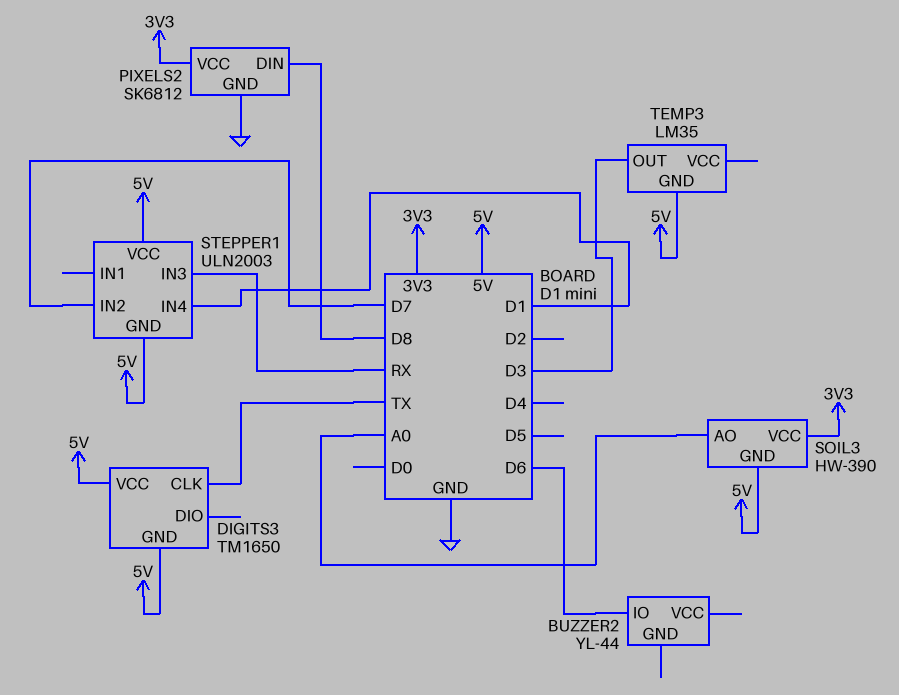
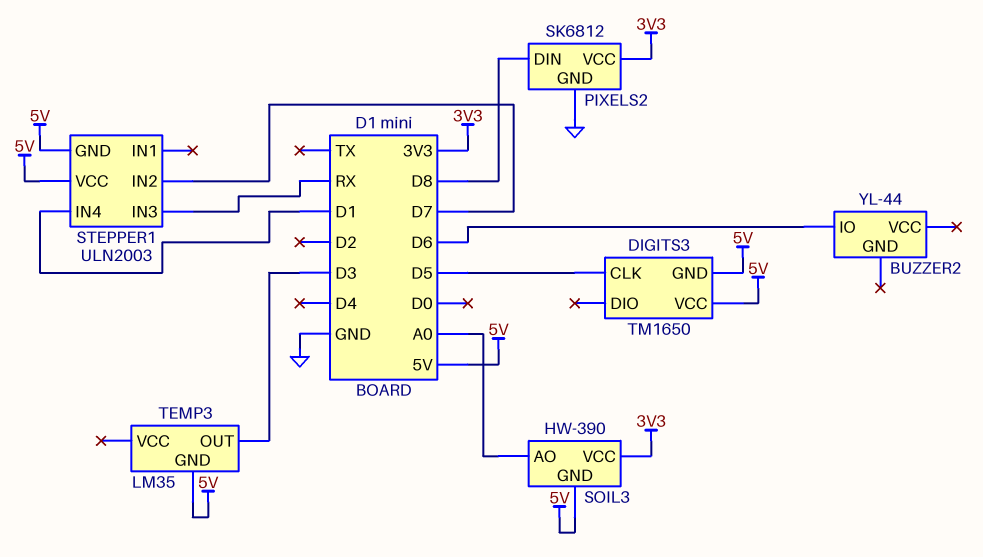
DIGITS3 pin CLK: TX -> D5

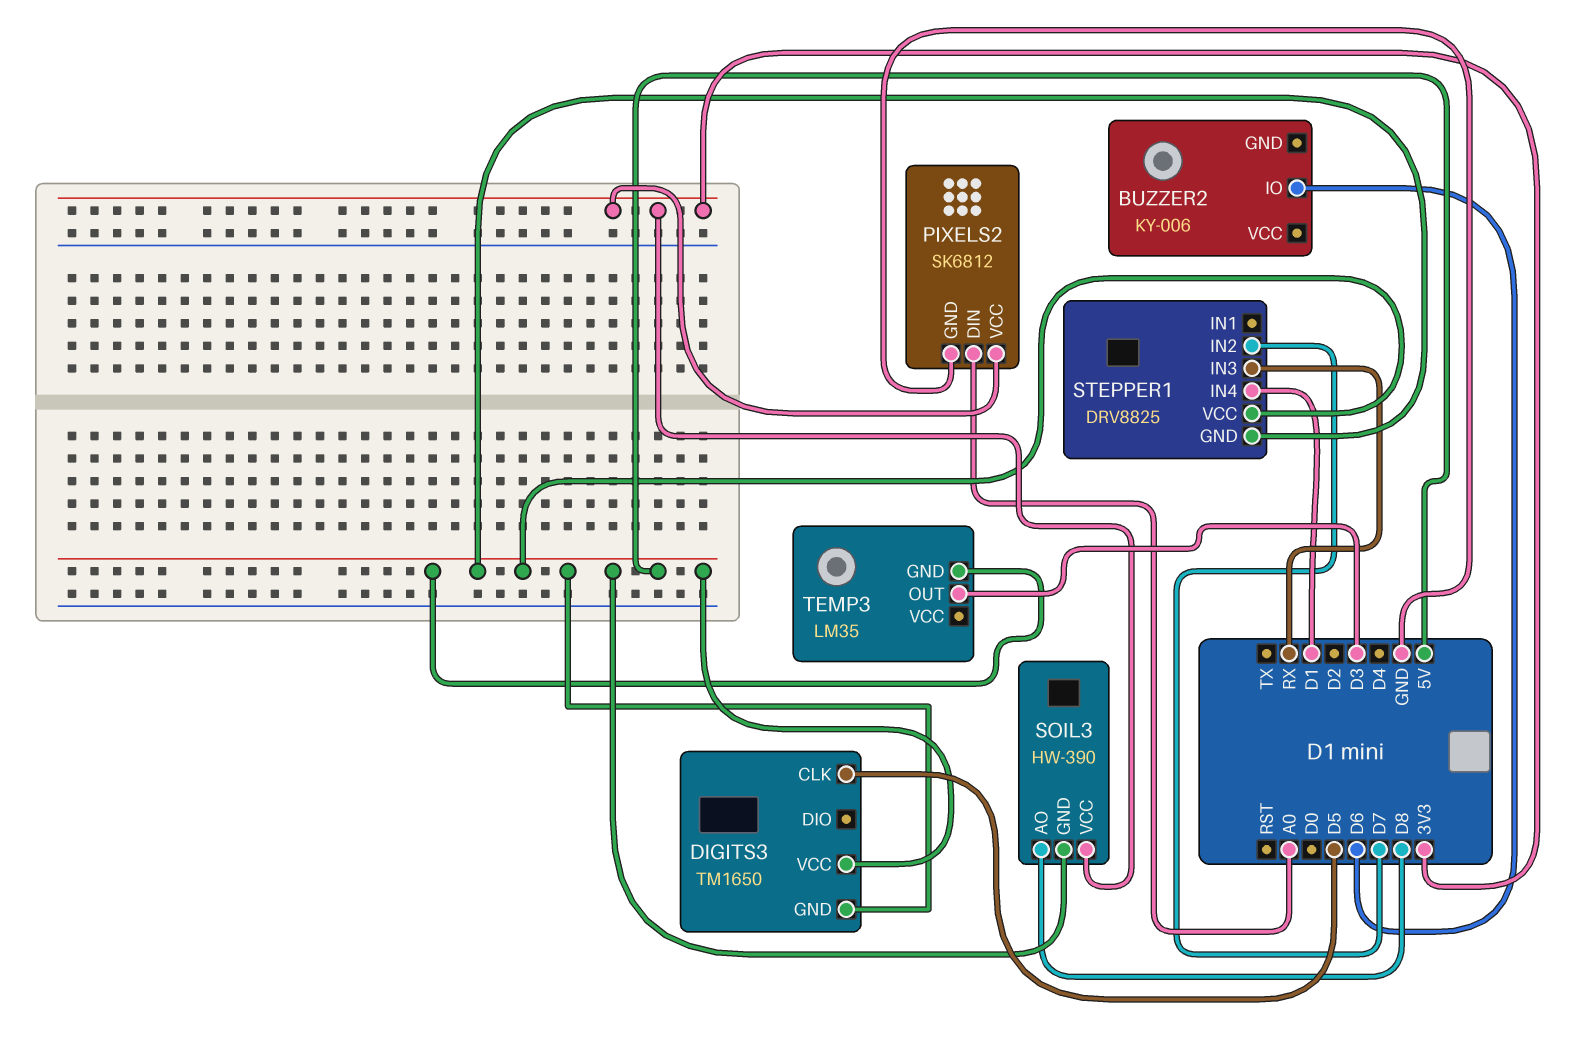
BUZZER2: YL-44 -> KY-006
PIXELS2 pin DIN: D8 -> A0
SOIL3 pin AO: A0 -> D8
STEPPER1: ULN2003 -> DRV8825

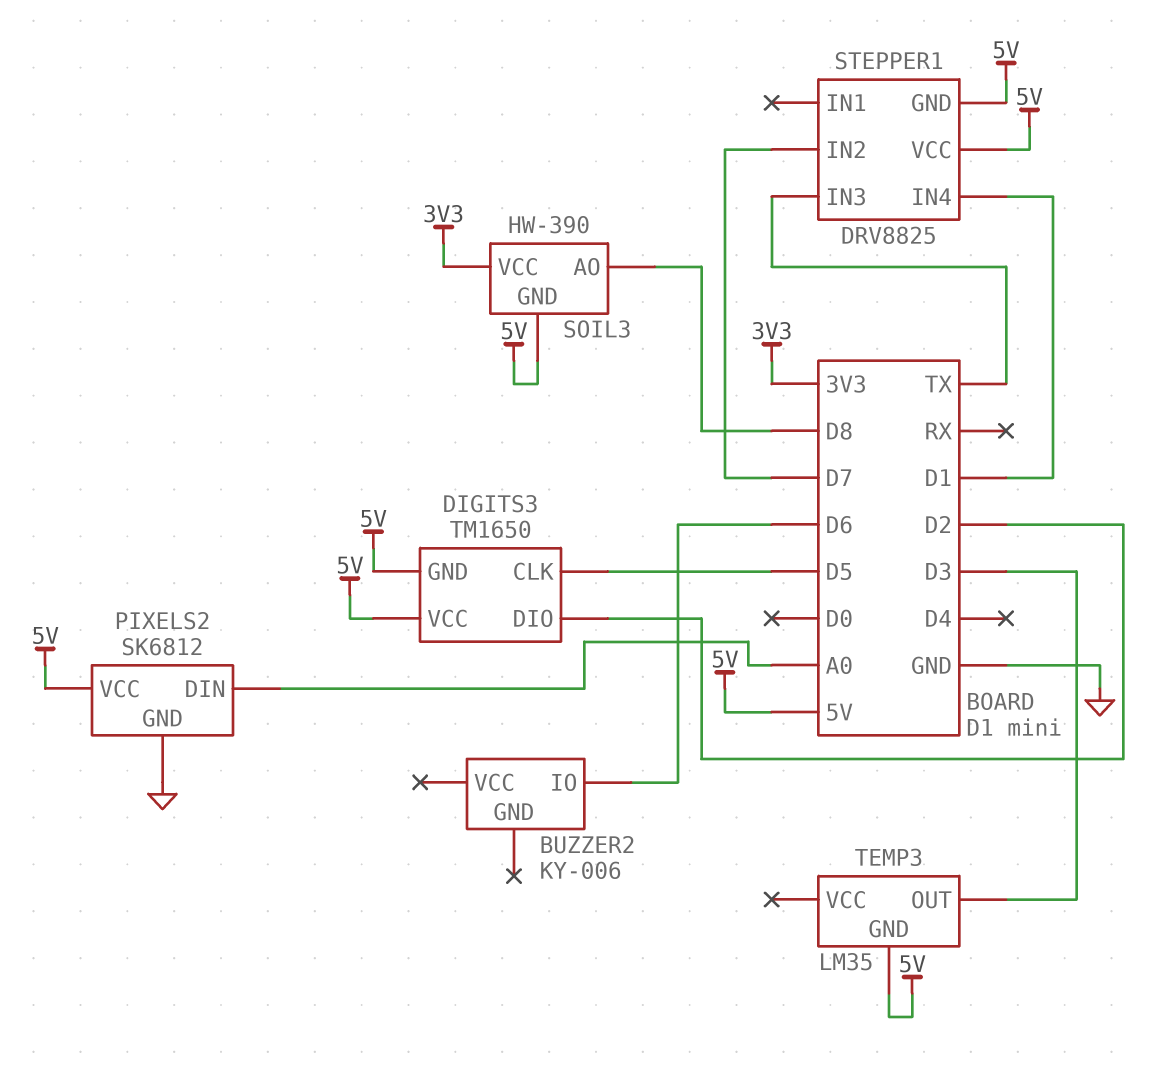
DIGITS3 pin DIO: none -> D2
PIXELS2 pin VCC: 3V3 -> 5V
STEPPER1 pin IN3: RX -> TX

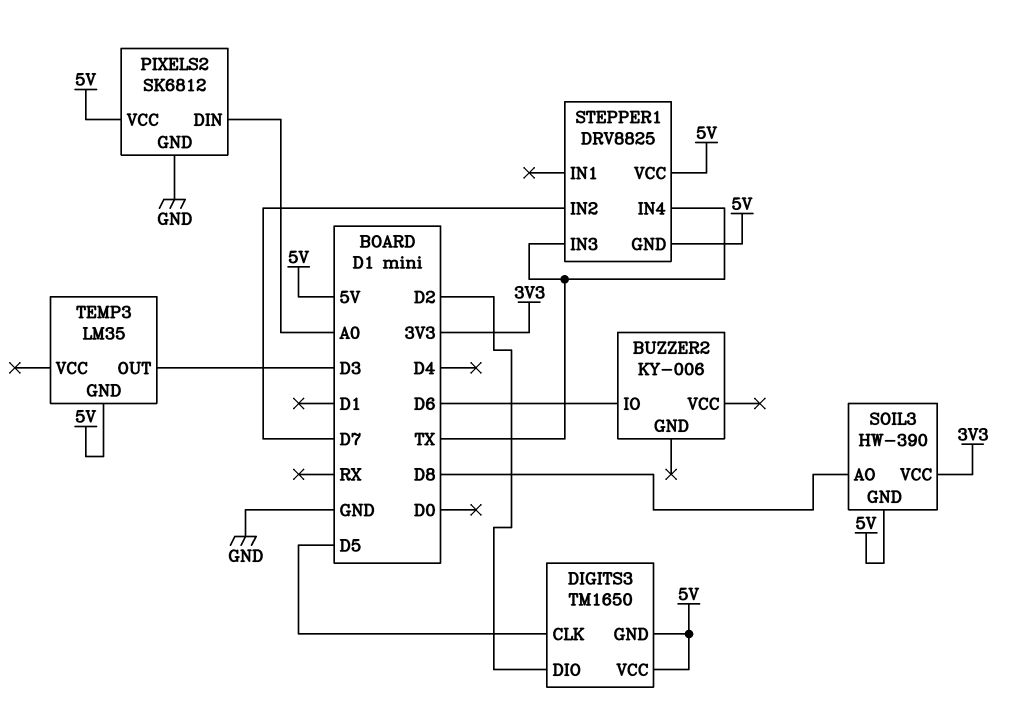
STEPPER1 pin IN4: D1 -> TX

